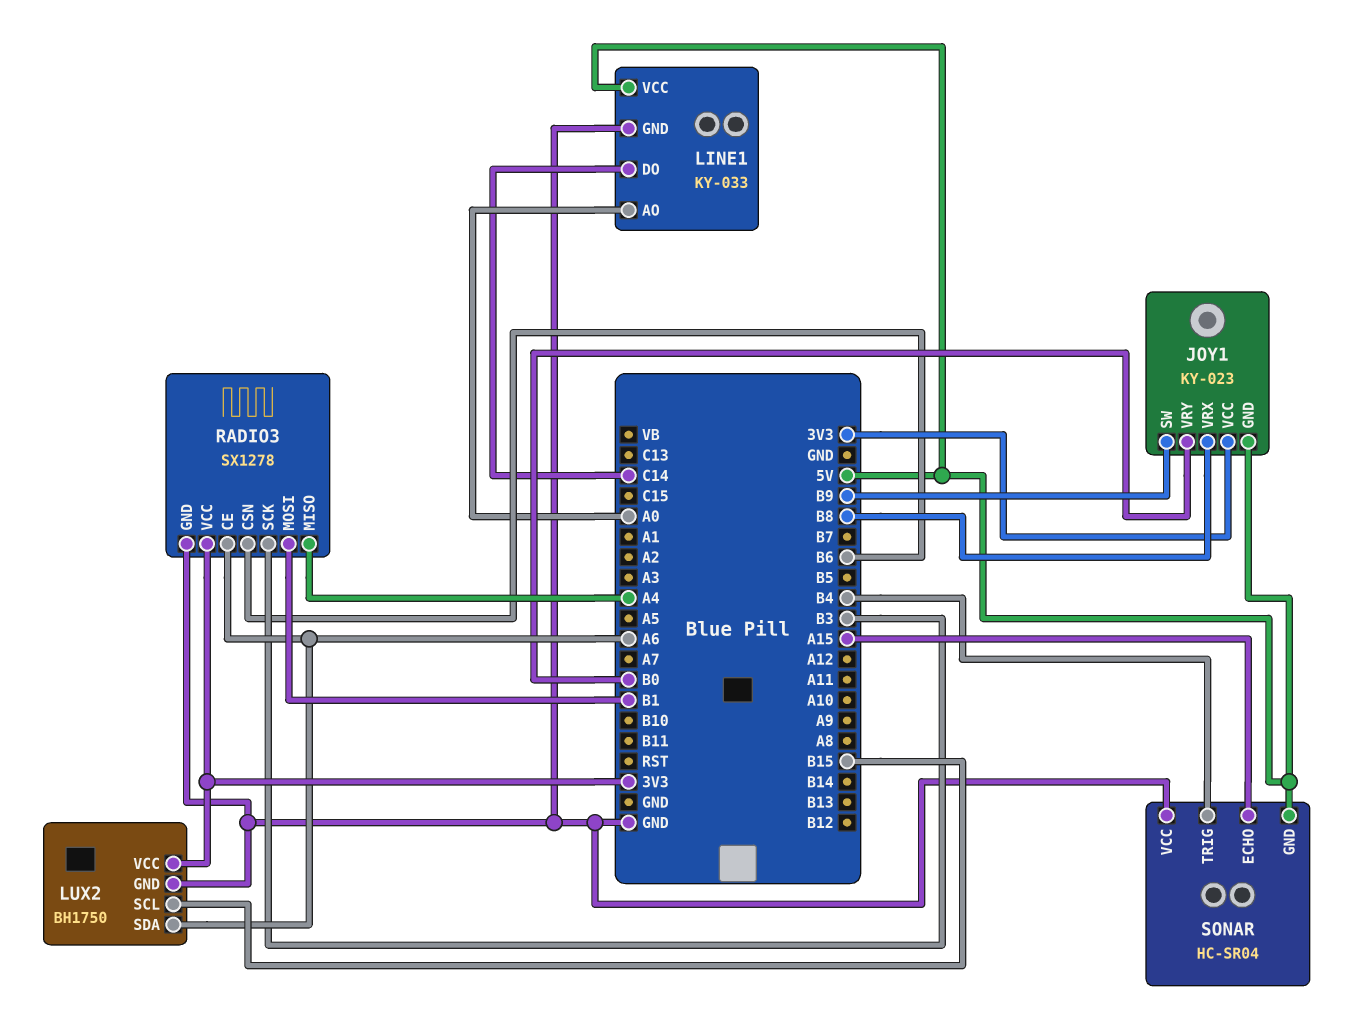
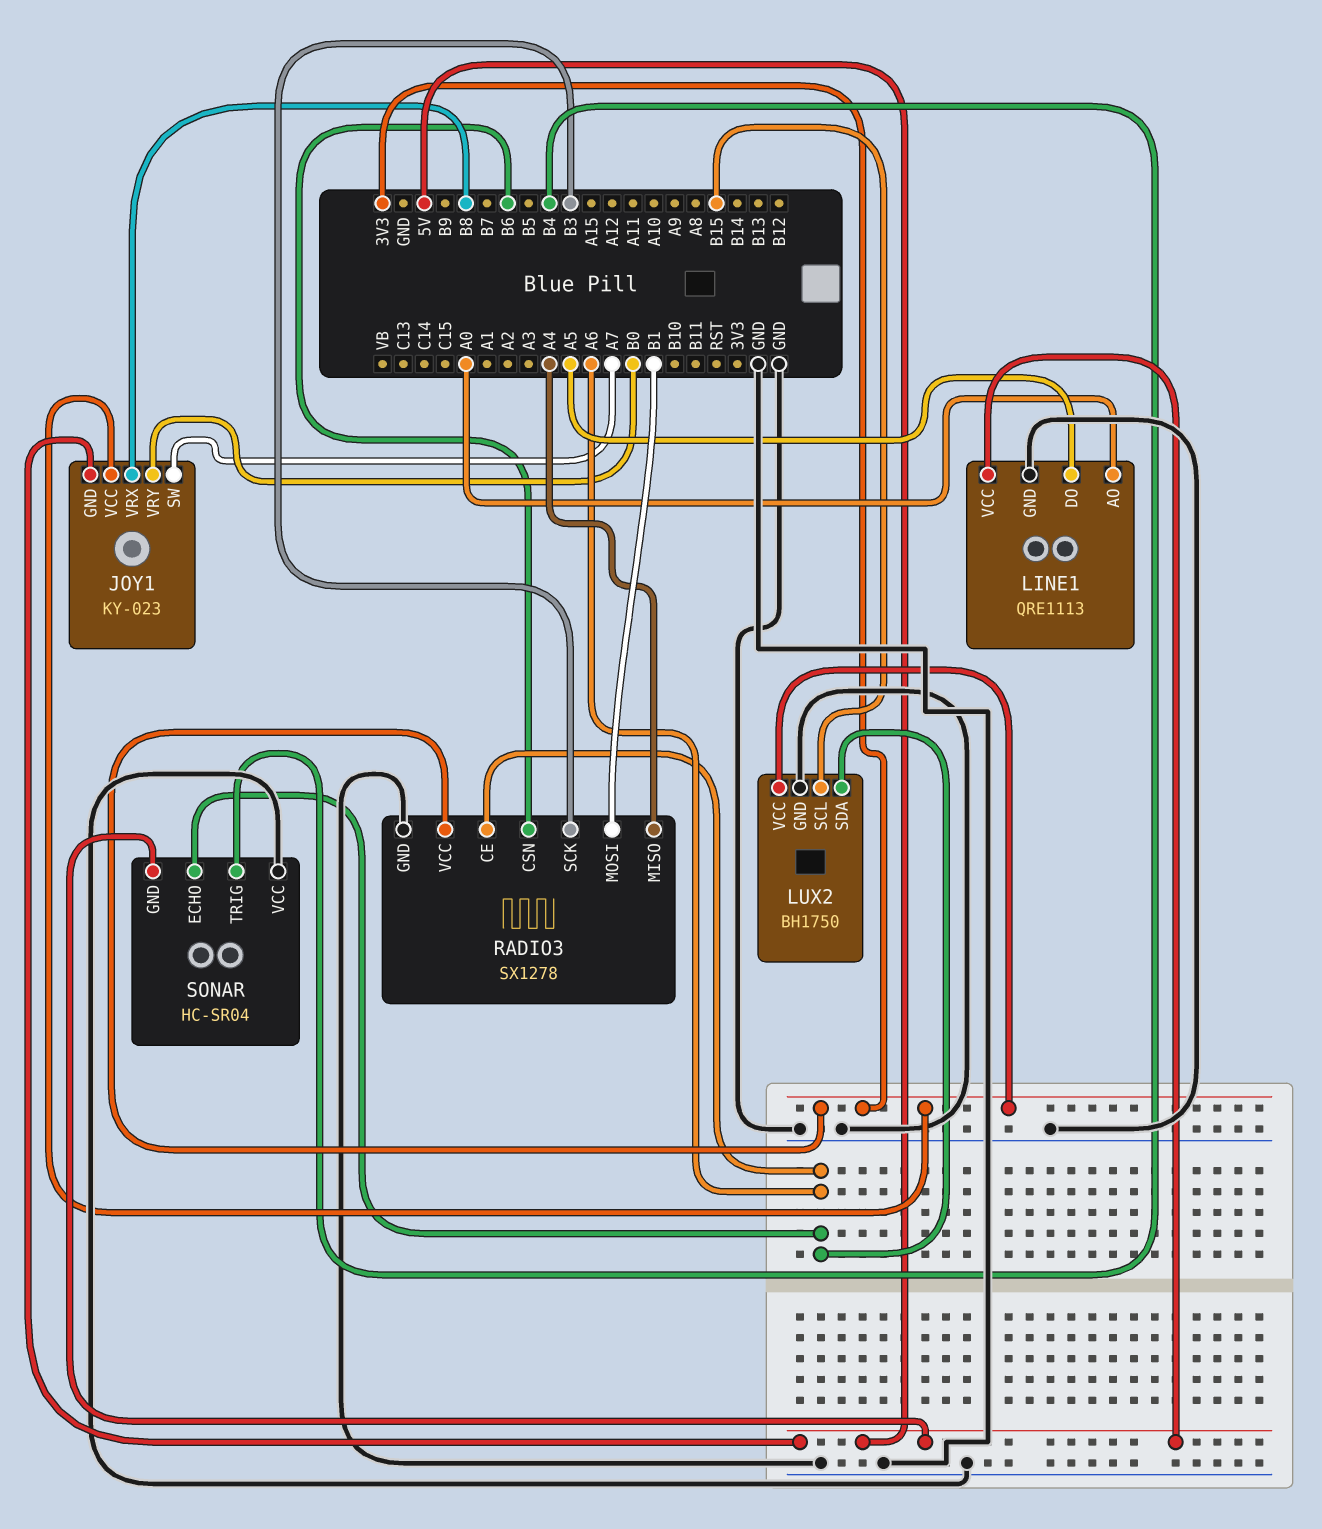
JOY1 pin SW: B9 -> A7
LINE1: KY-033 -> QRE1113
LINE1 pin DO: C14 -> A5
SONAR pin ECHO: A15 -> A6

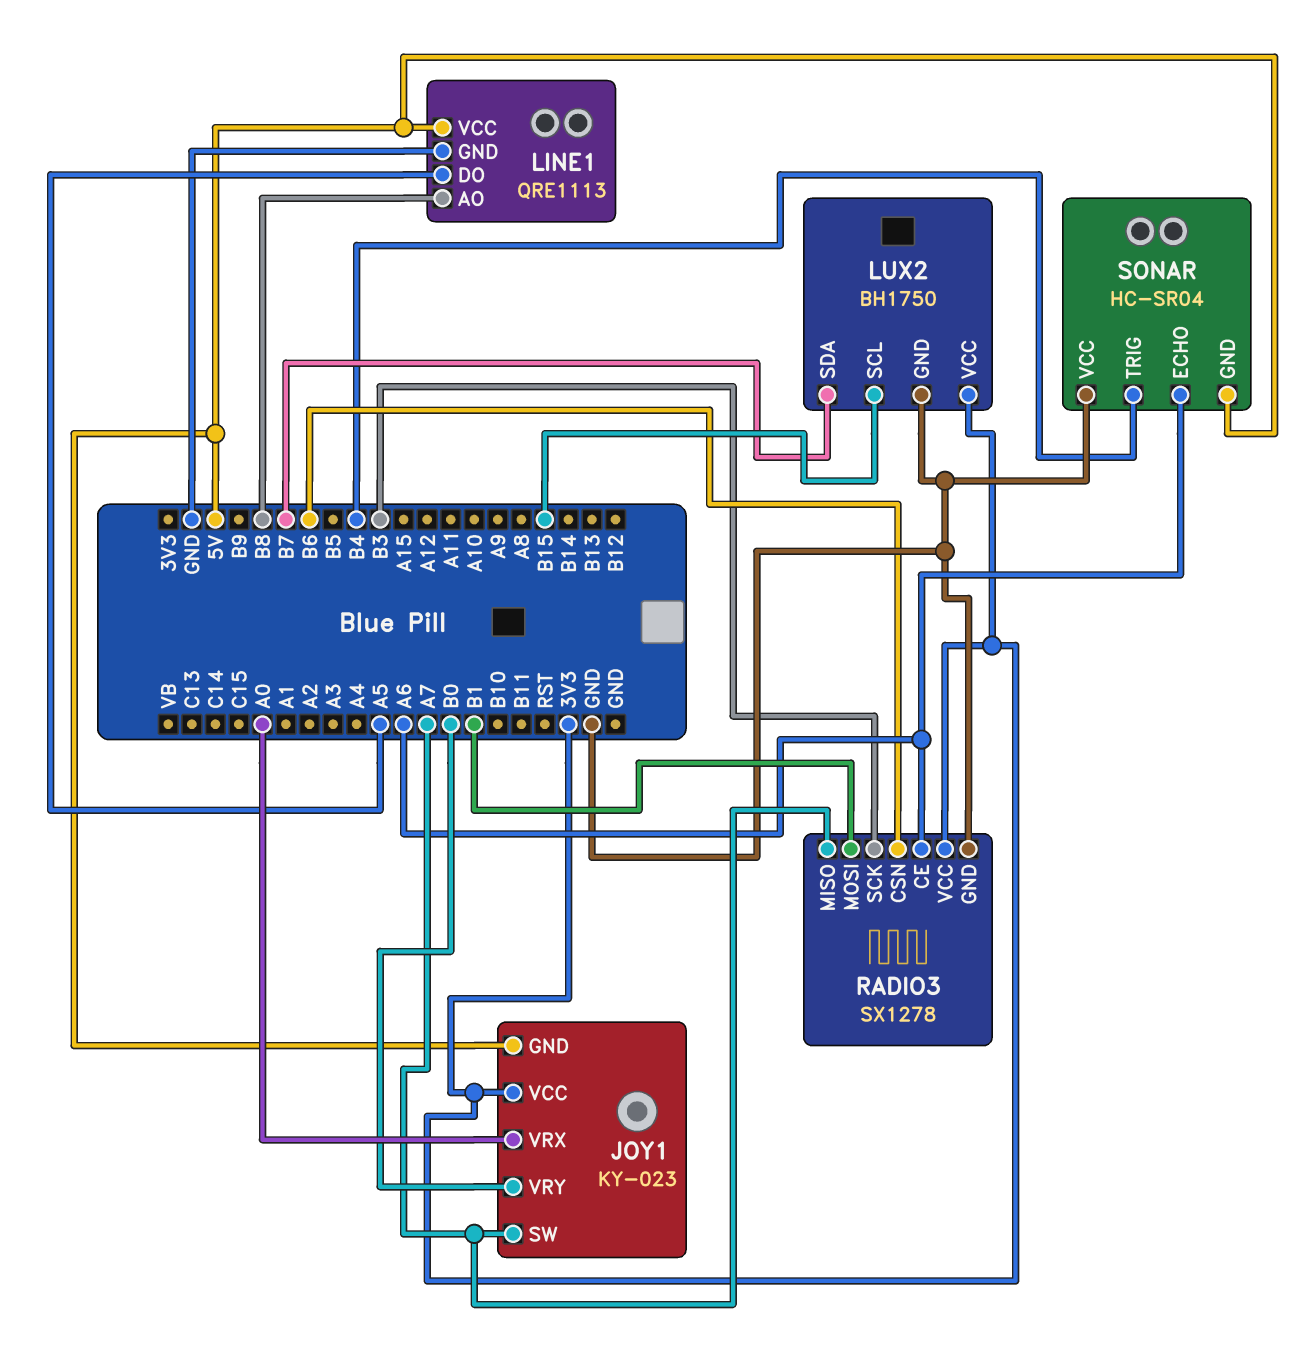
JOY1 pin VRX: B8 -> A0
LINE1 pin AO: A0 -> B8
LUX2 pin SDA: A6 -> B7
RADIO3 pin MISO: A4 -> A7

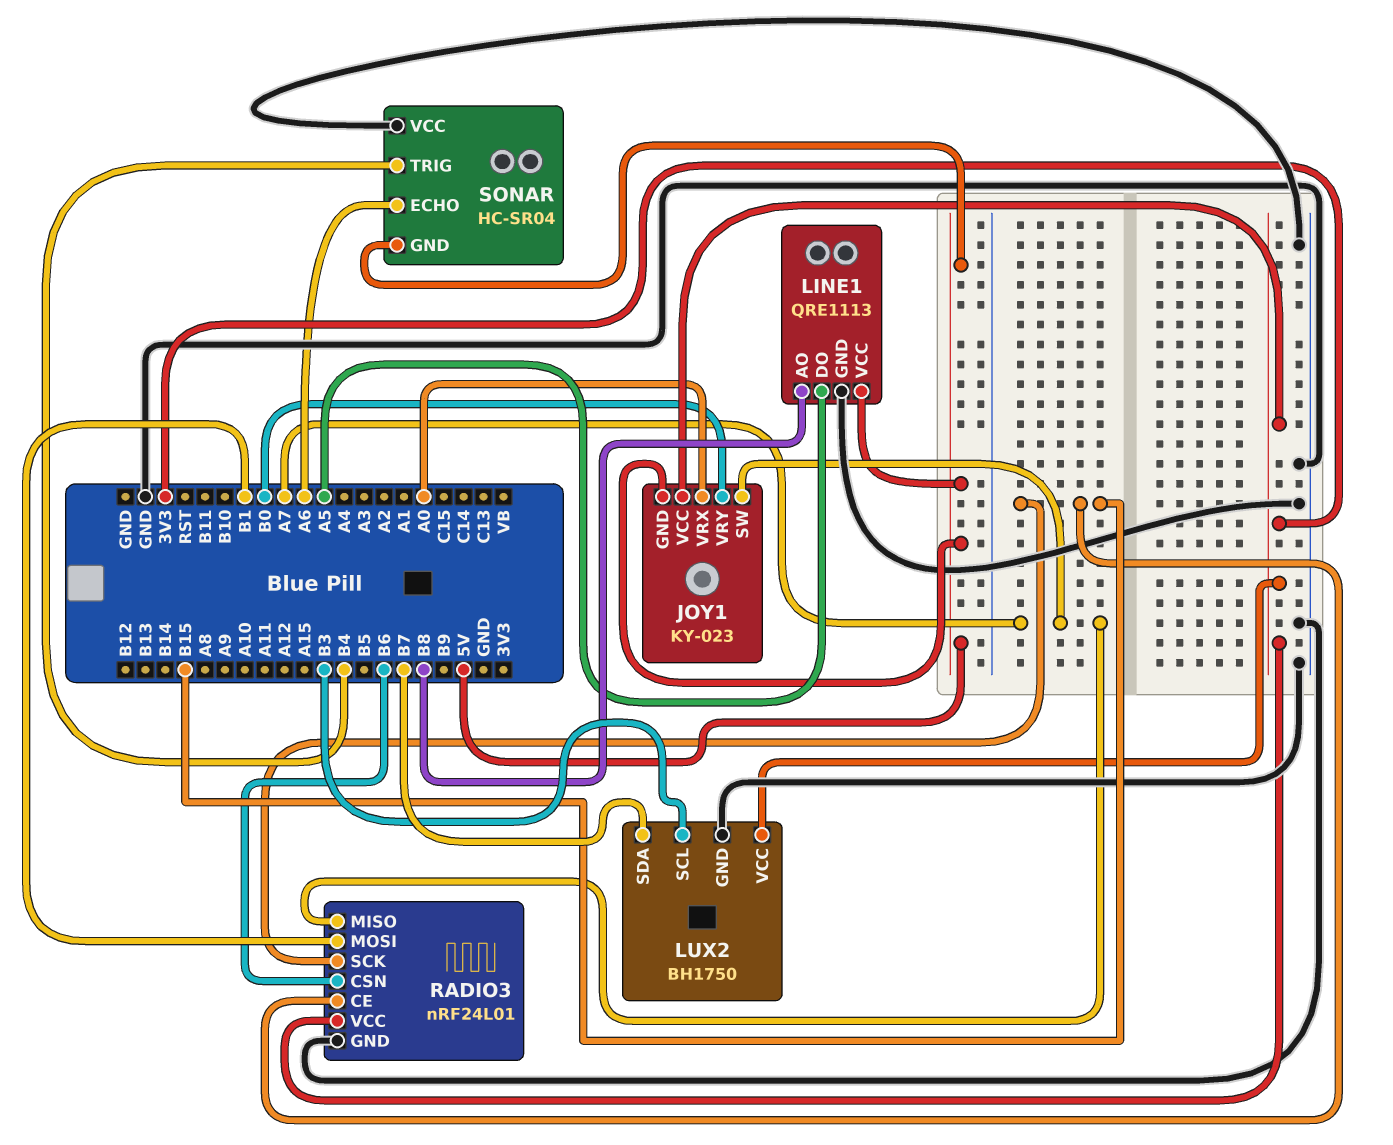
LUX2 pin SCL: B15 -> B3
RADIO3: SX1278 -> nRF24L01
RADIO3 pin CE: A6 -> B15
RADIO3 pin SCK: B3 -> B15

